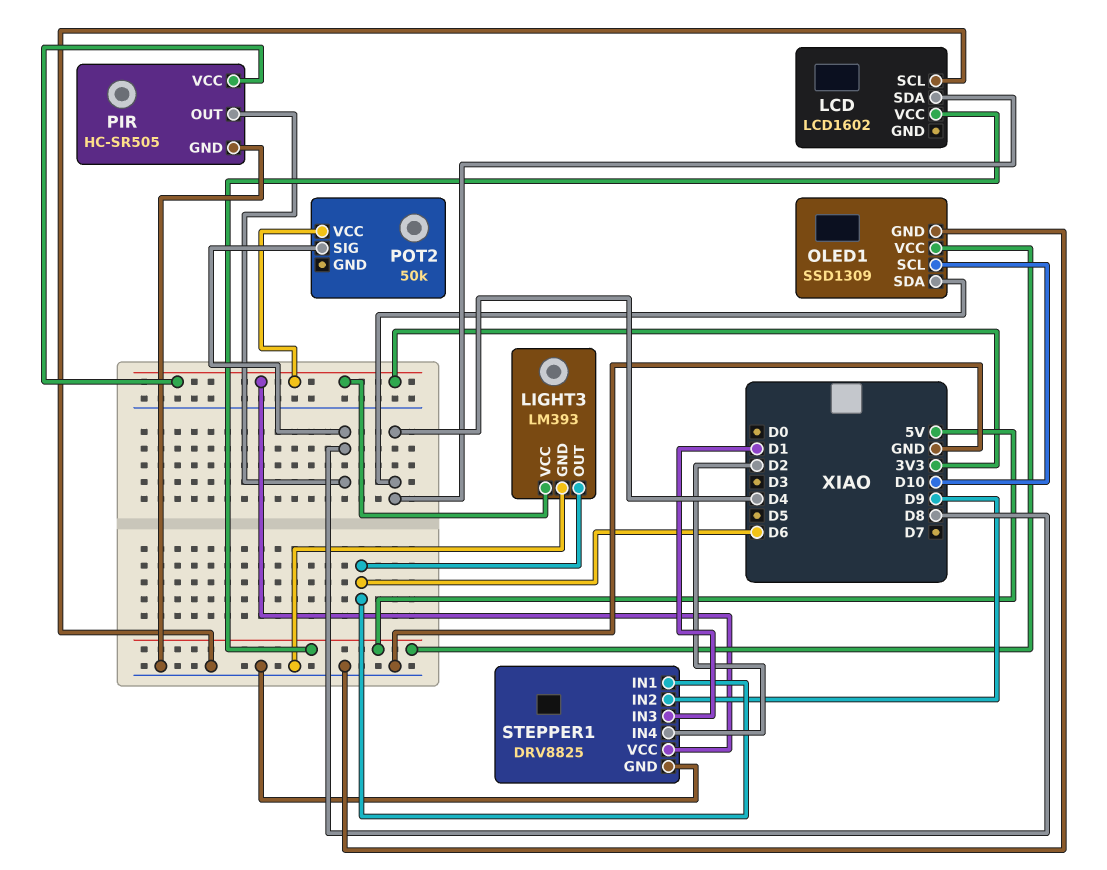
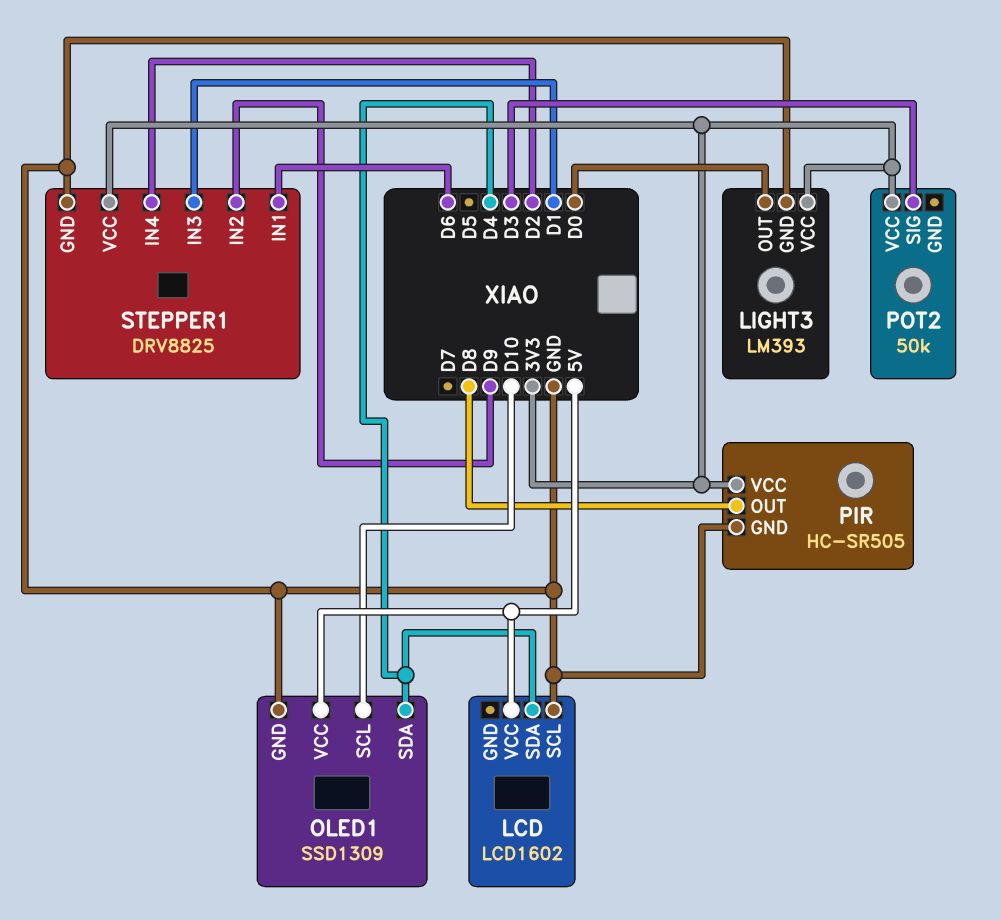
LIGHT3 pin OUT: D6 -> D0
POT2 pin SIG: D8 -> D3

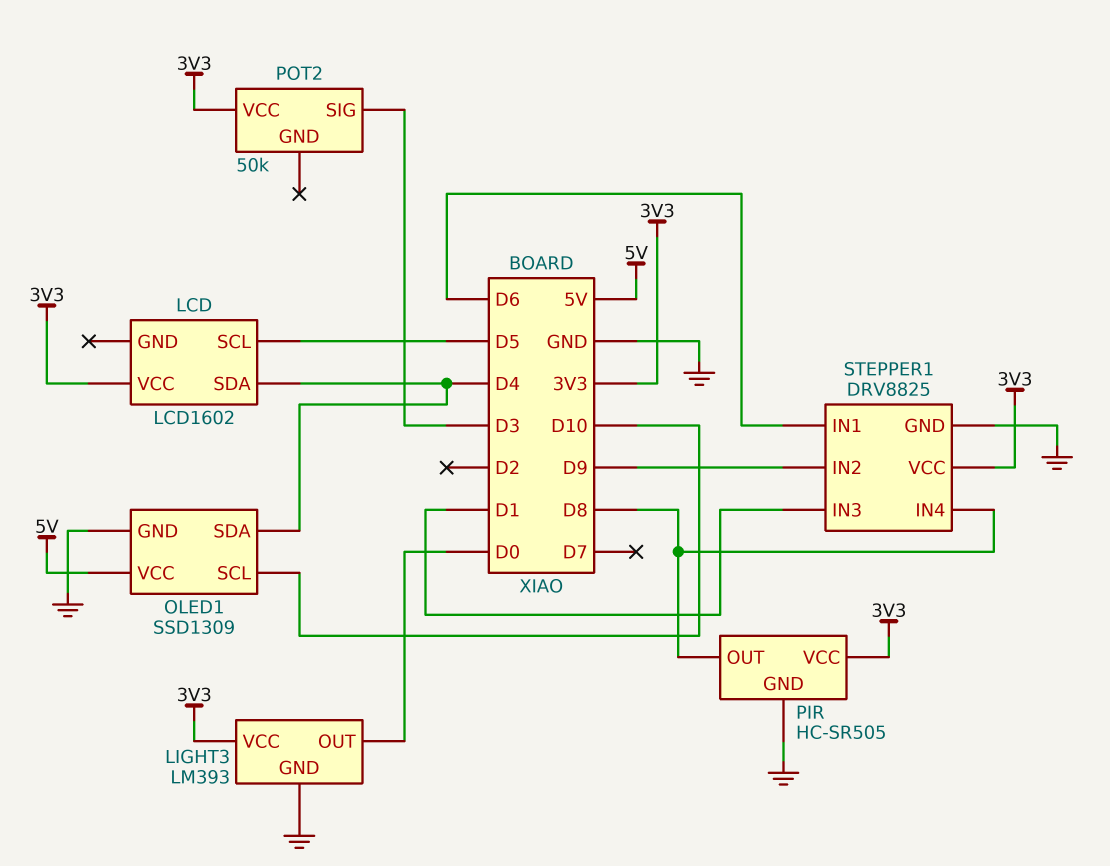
LCD pin SCL: GND -> D5
LCD pin VCC: 5V -> 3V3
STEPPER1 pin IN4: D2 -> D8

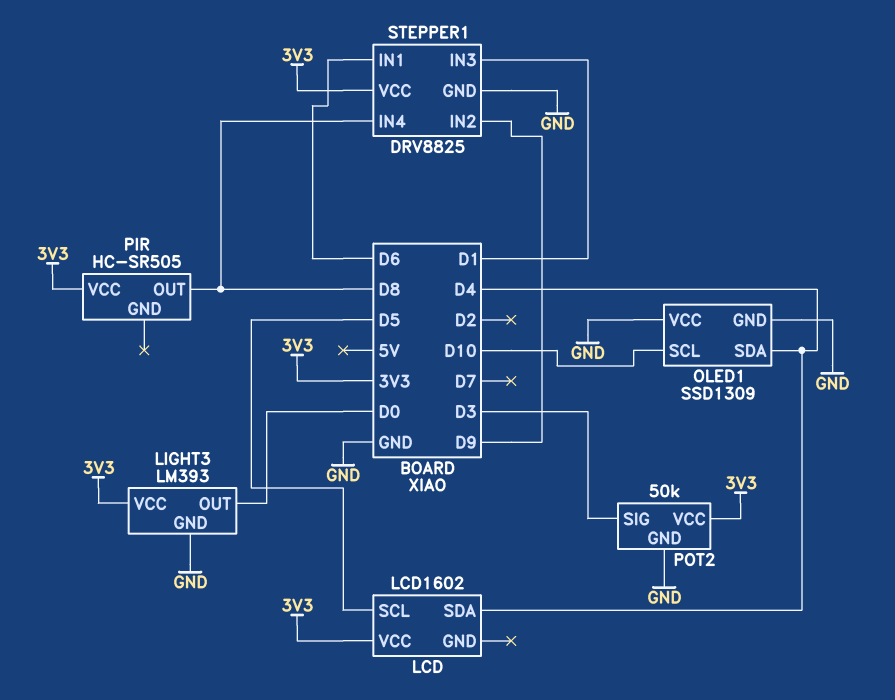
OLED1 pin VCC: 5V -> GND
PIR pin GND: GND -> none
POT2 pin GND: none -> GND

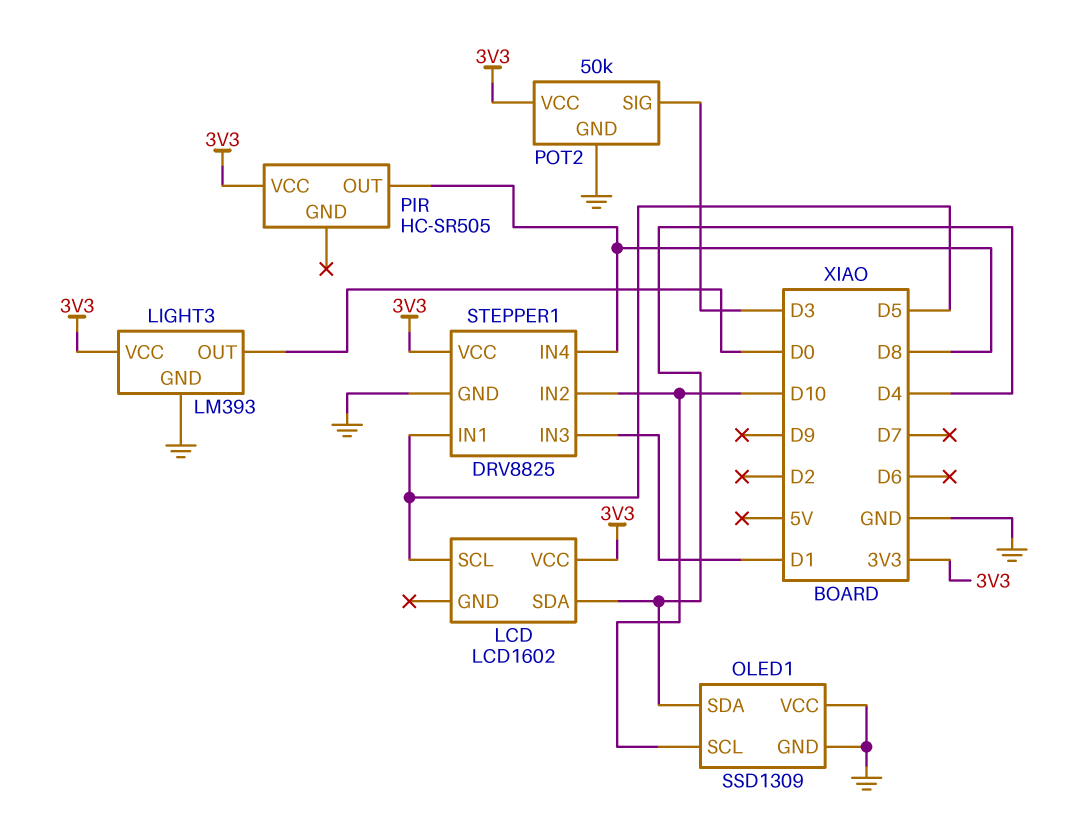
STEPPER1 pin IN1: D6 -> D5
STEPPER1 pin IN2: D9 -> D10

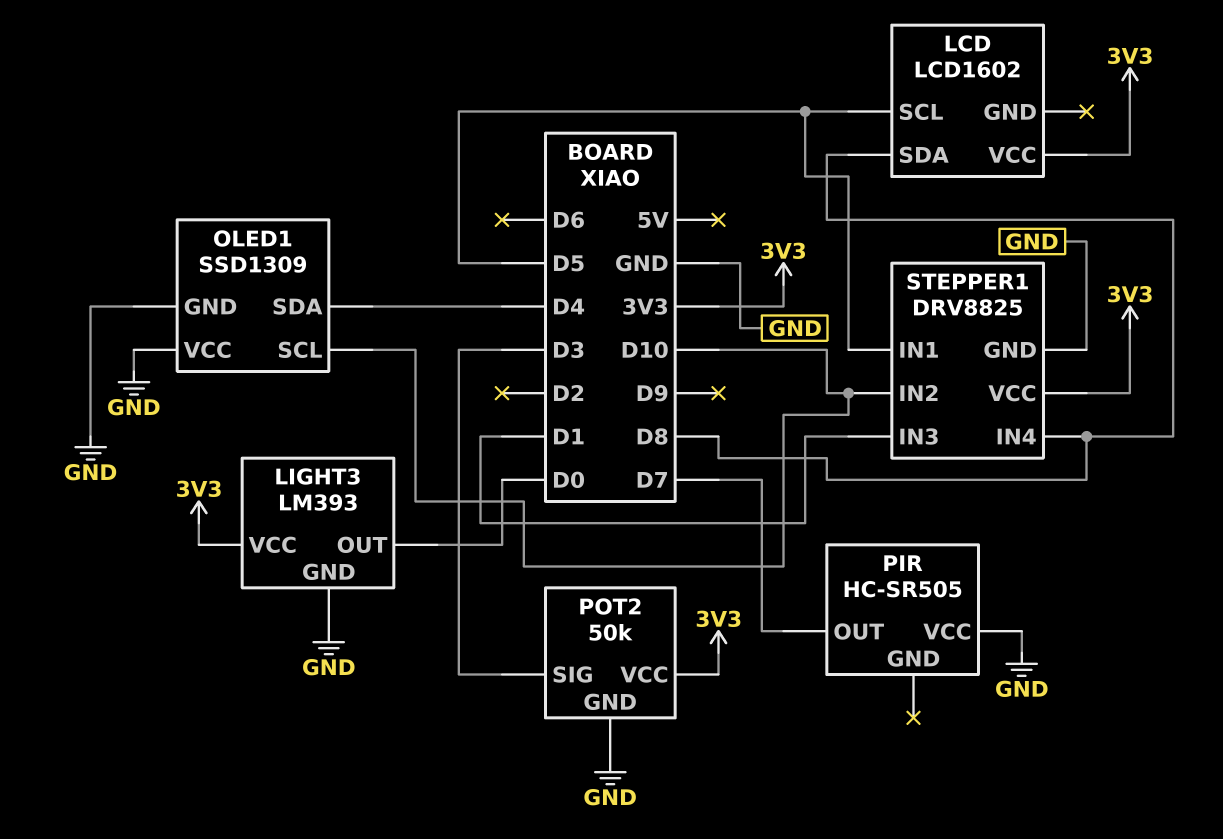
LCD pin SDA: D4 -> D8
PIR pin OUT: D8 -> D7
PIR pin VCC: 3V3 -> GND

